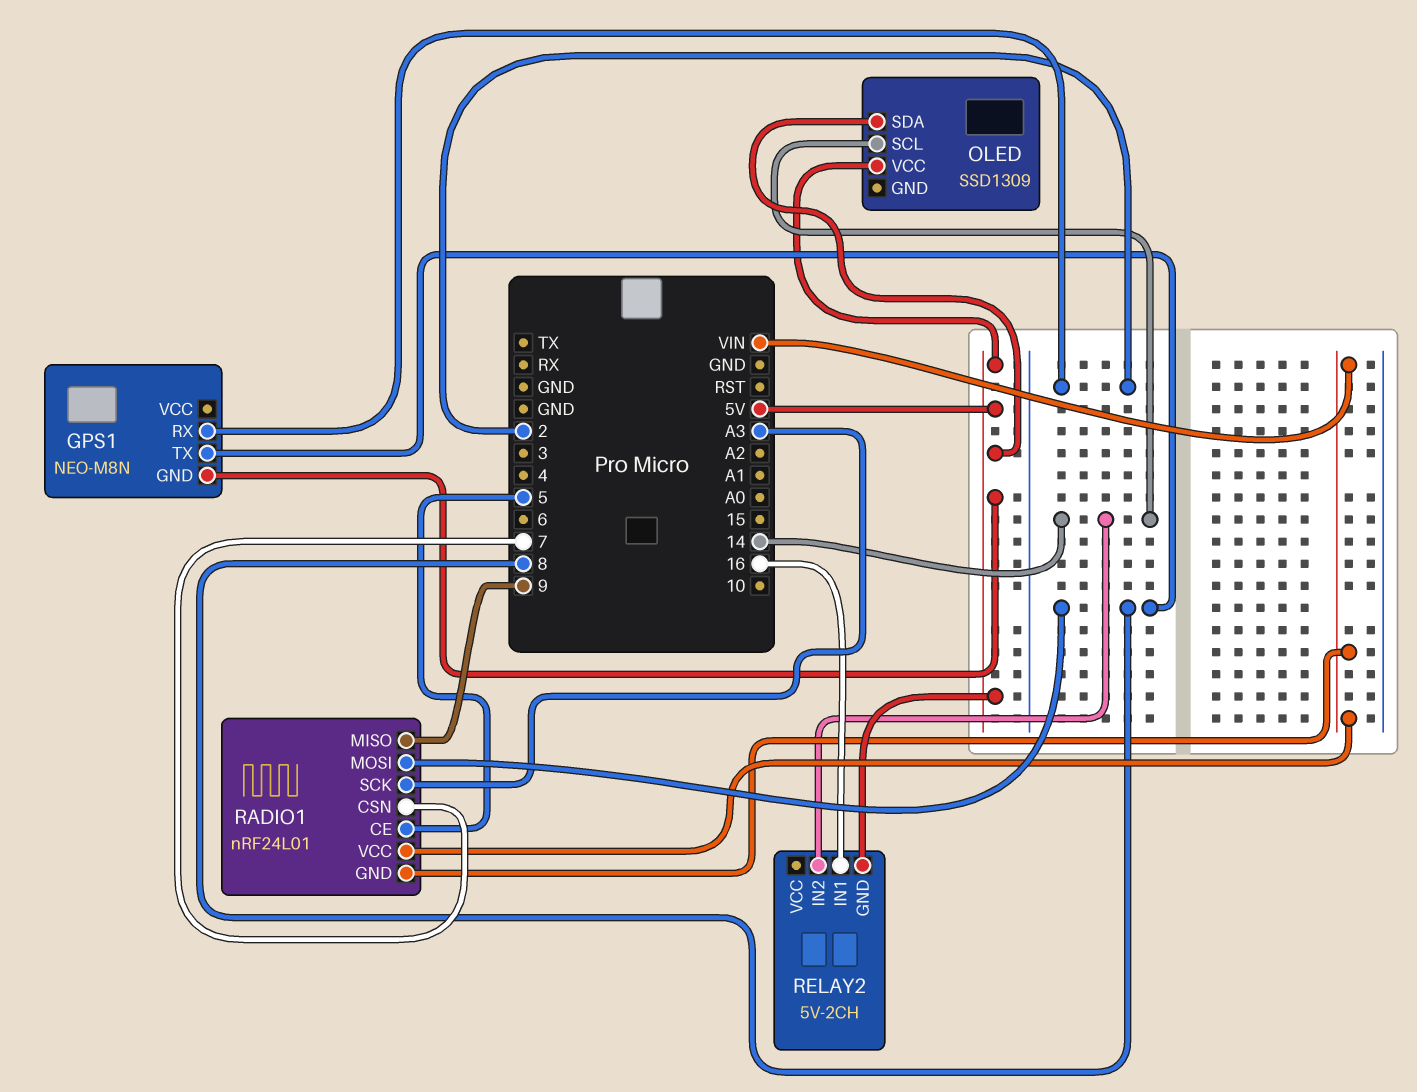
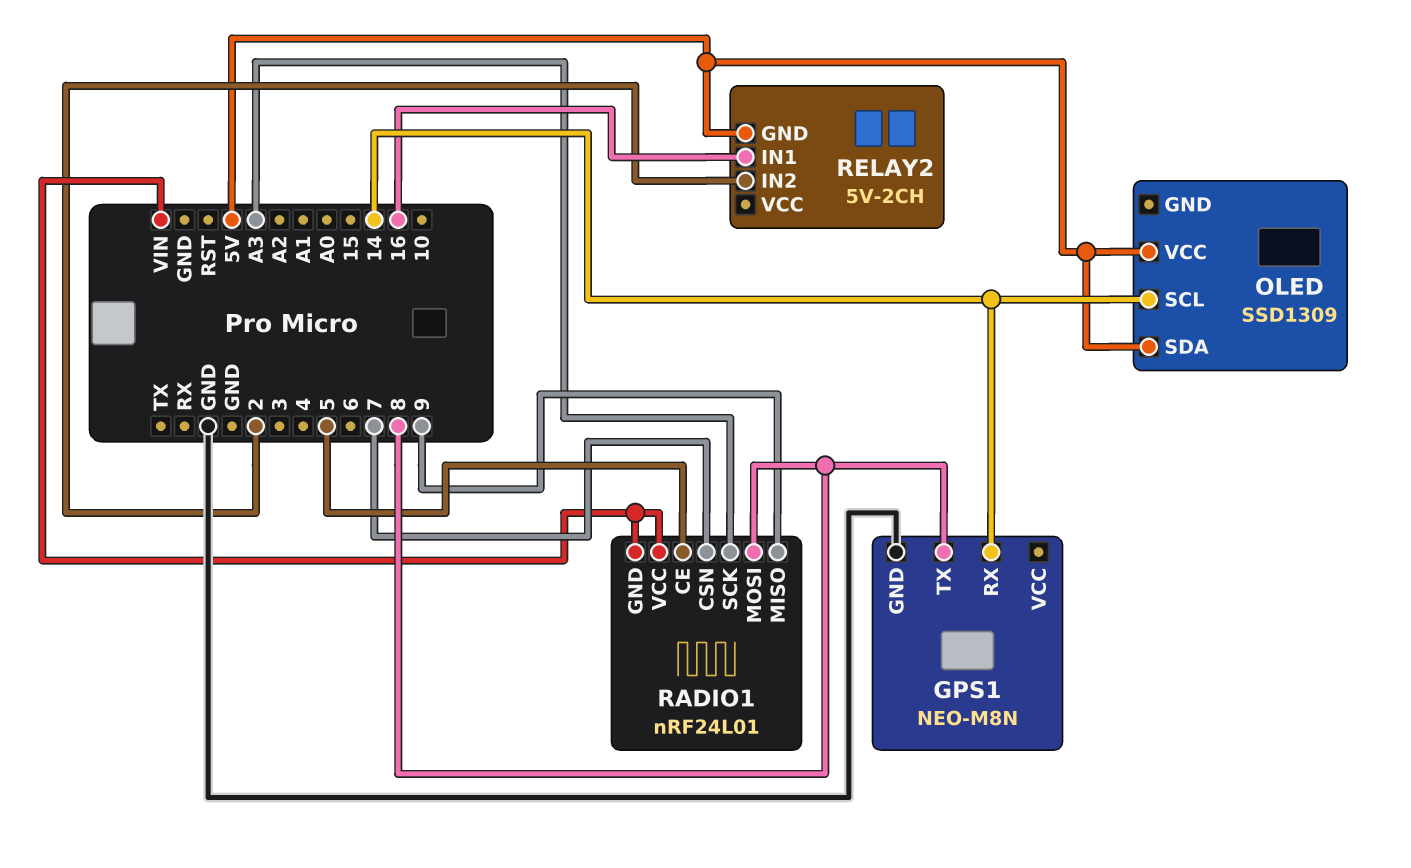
GPS1 pin GND: 5V -> GND
GPS1 pin RX: 2 -> 14
RELAY2 pin IN2: 14 -> 2

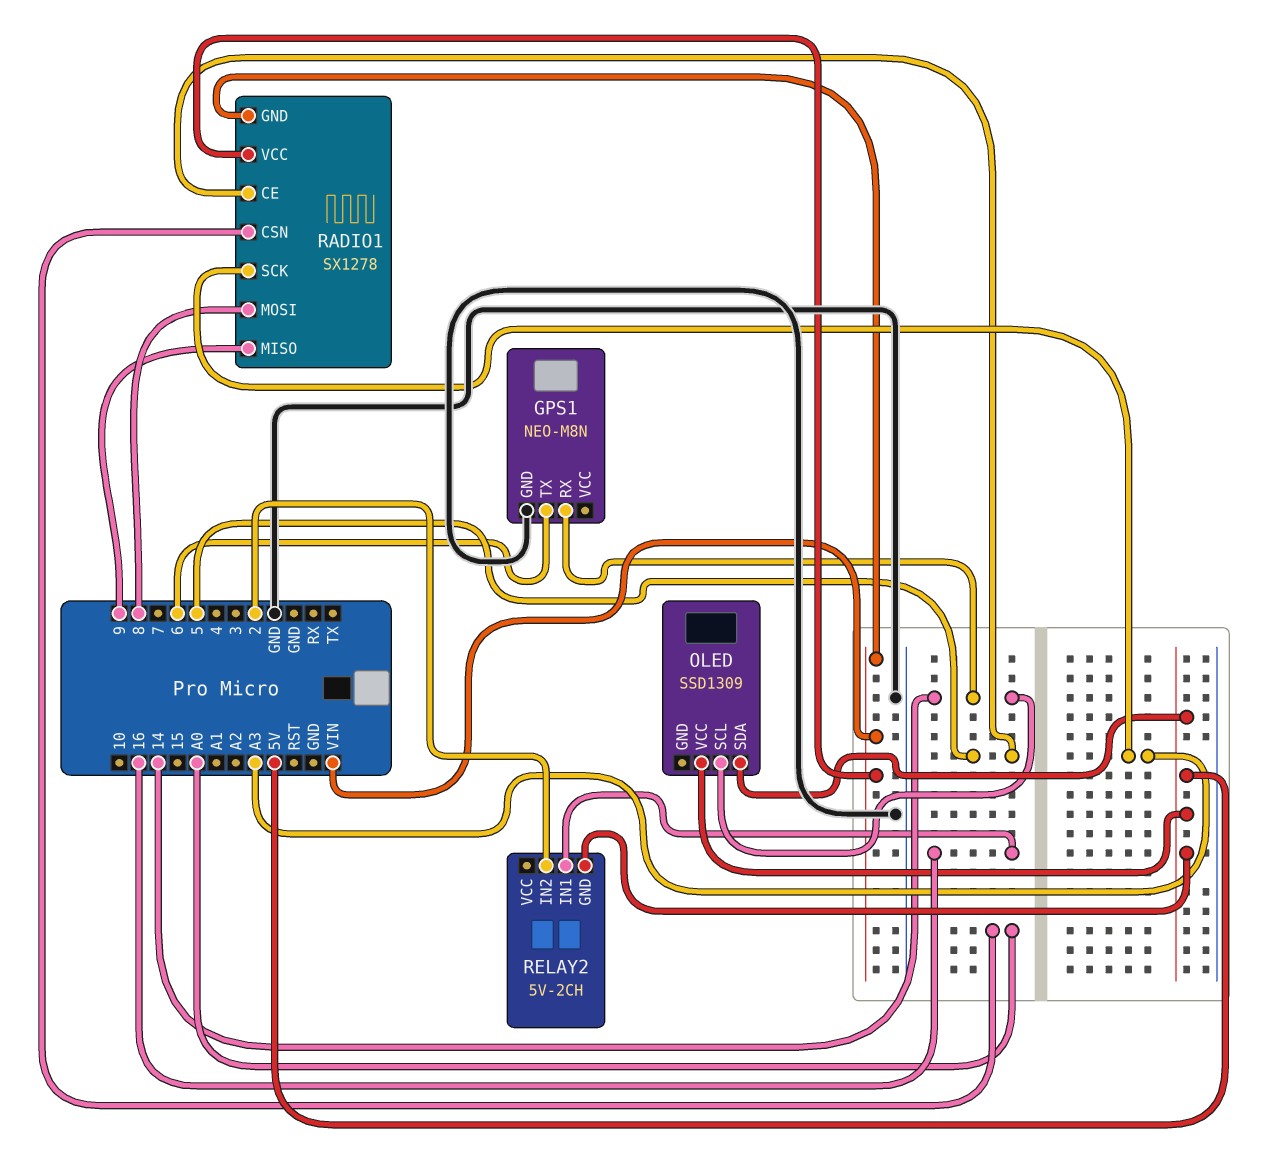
GPS1 pin TX: 8 -> 6
RADIO1: nRF24L01 -> SX1278
RADIO1 pin CSN: 7 -> A0

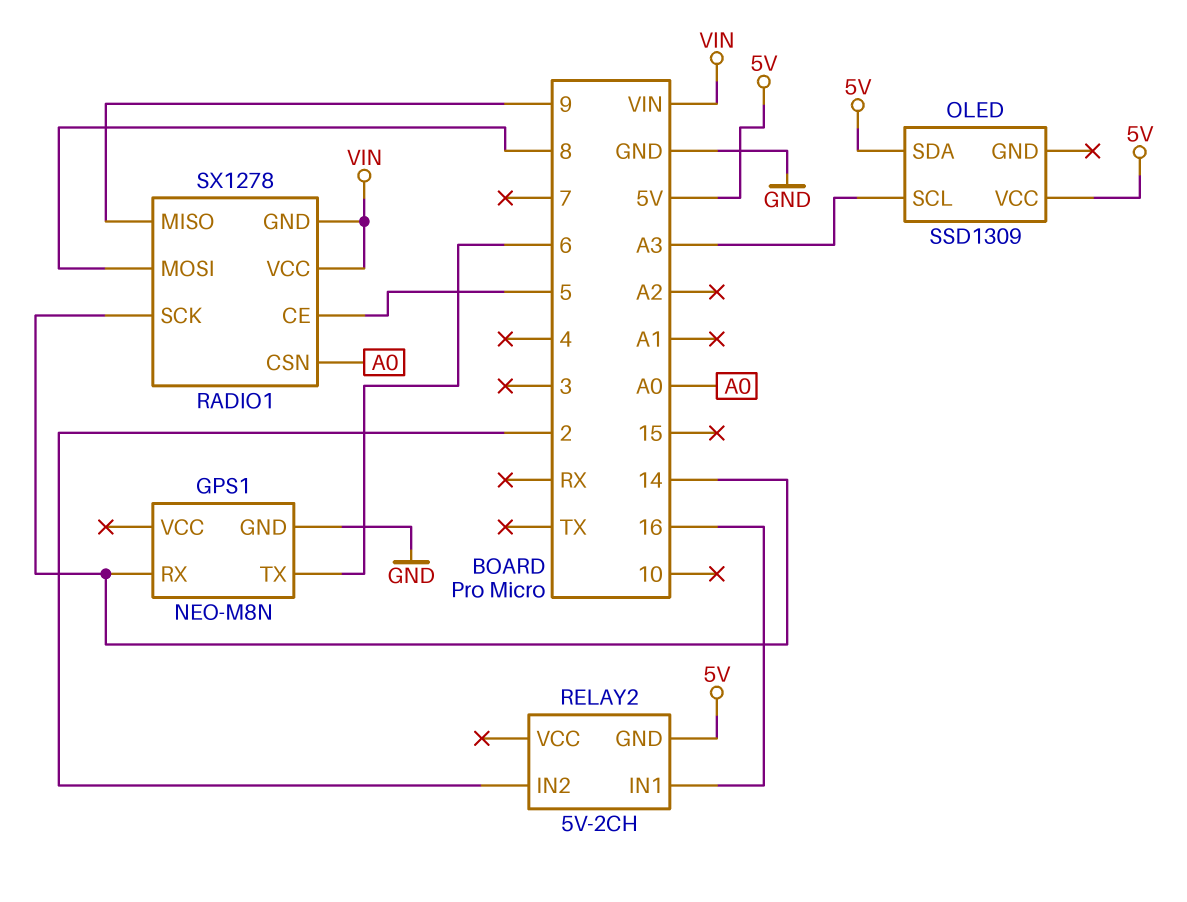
OLED pin SCL: 14 -> A3
RADIO1 pin SCK: A3 -> 14

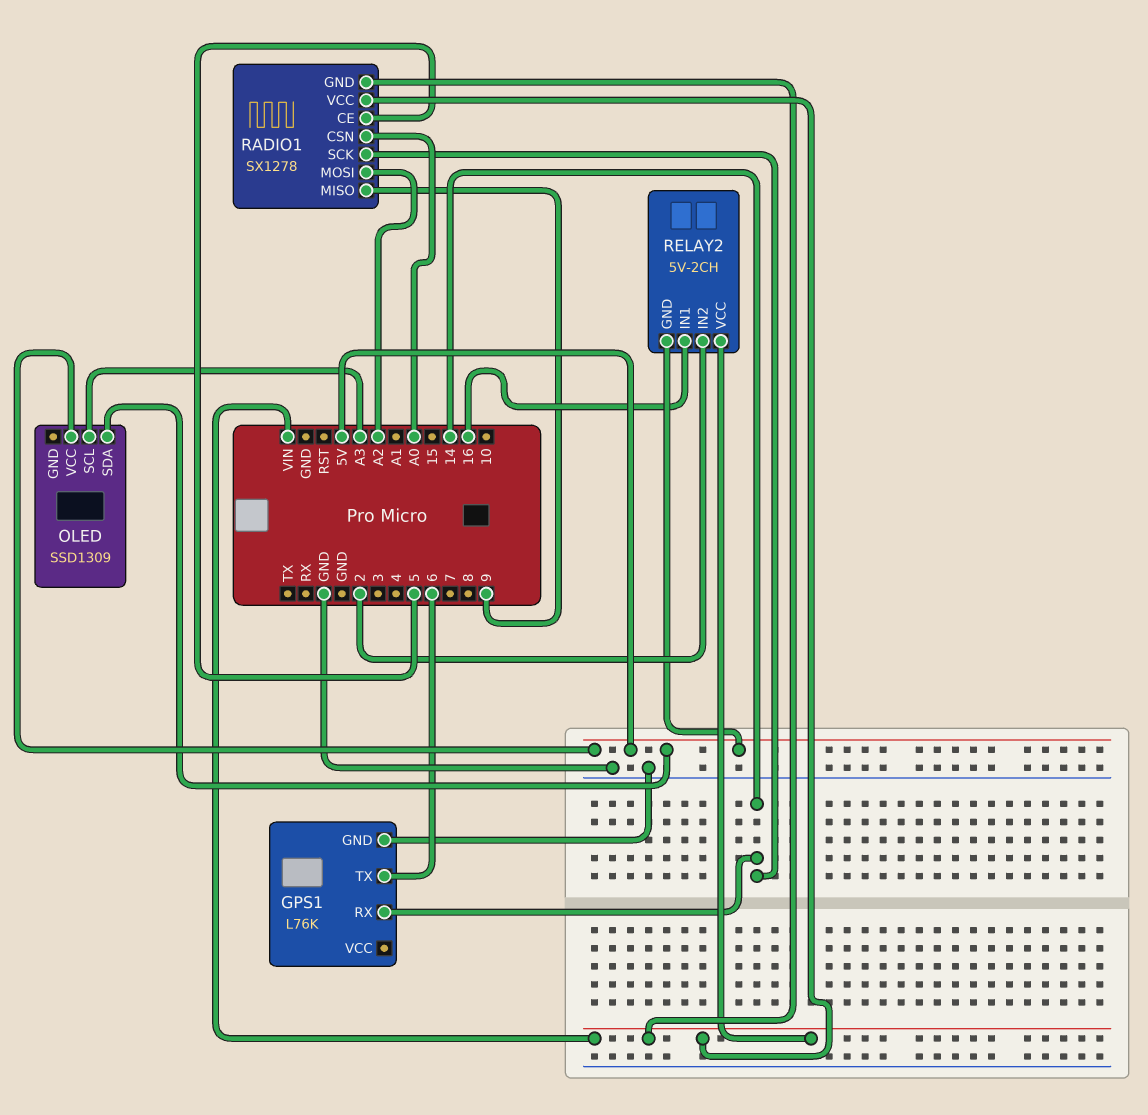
GPS1: NEO-M8N -> L76K
RADIO1 pin MOSI: 8 -> A2
RELAY2 pin VCC: none -> VIN

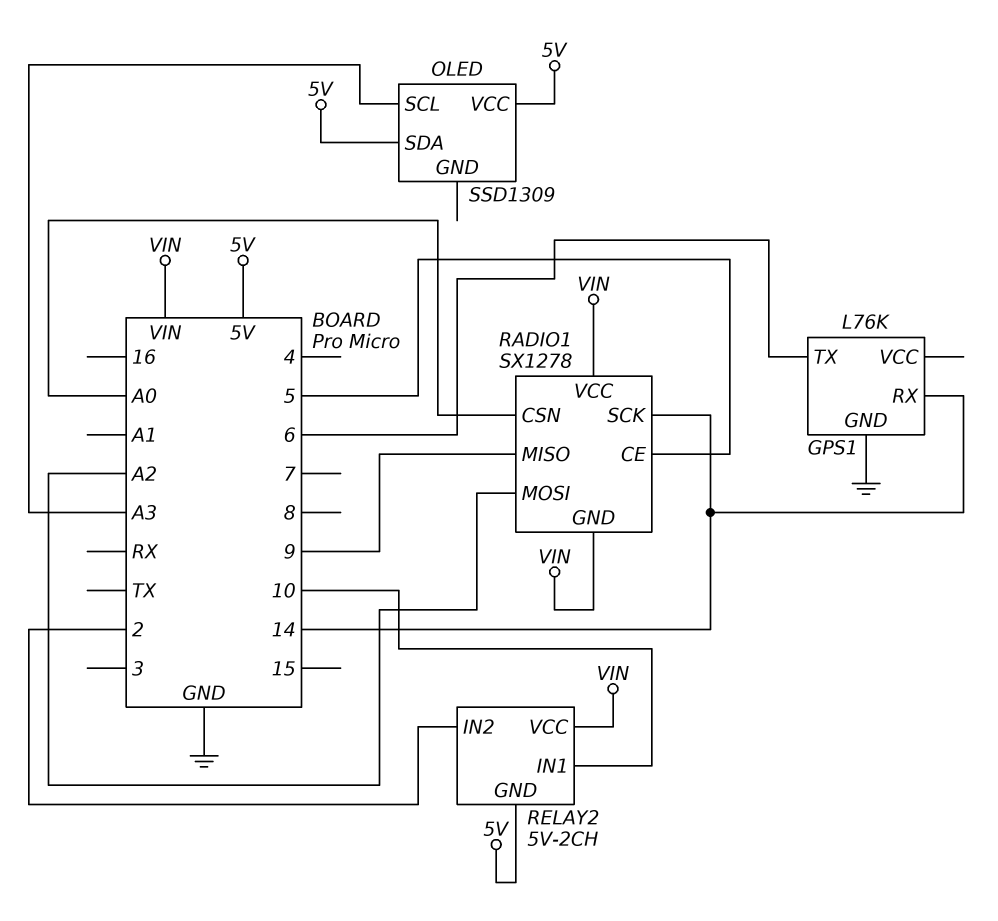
RELAY2 pin IN1: 16 -> 10

